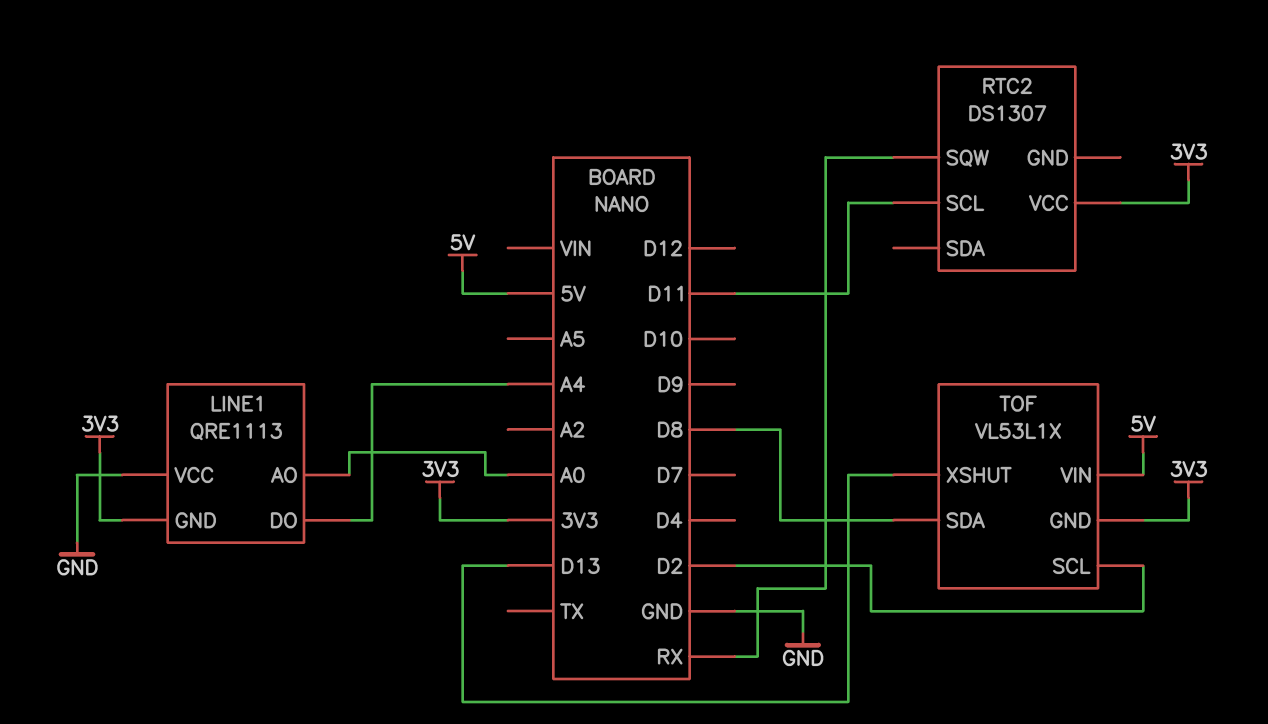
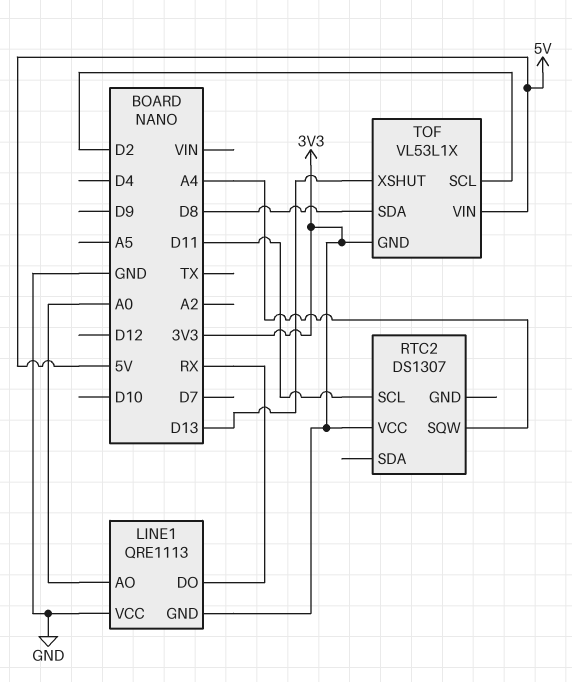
LINE1 pin DO: A4 -> RX
RTC2 pin SQW: RX -> A4

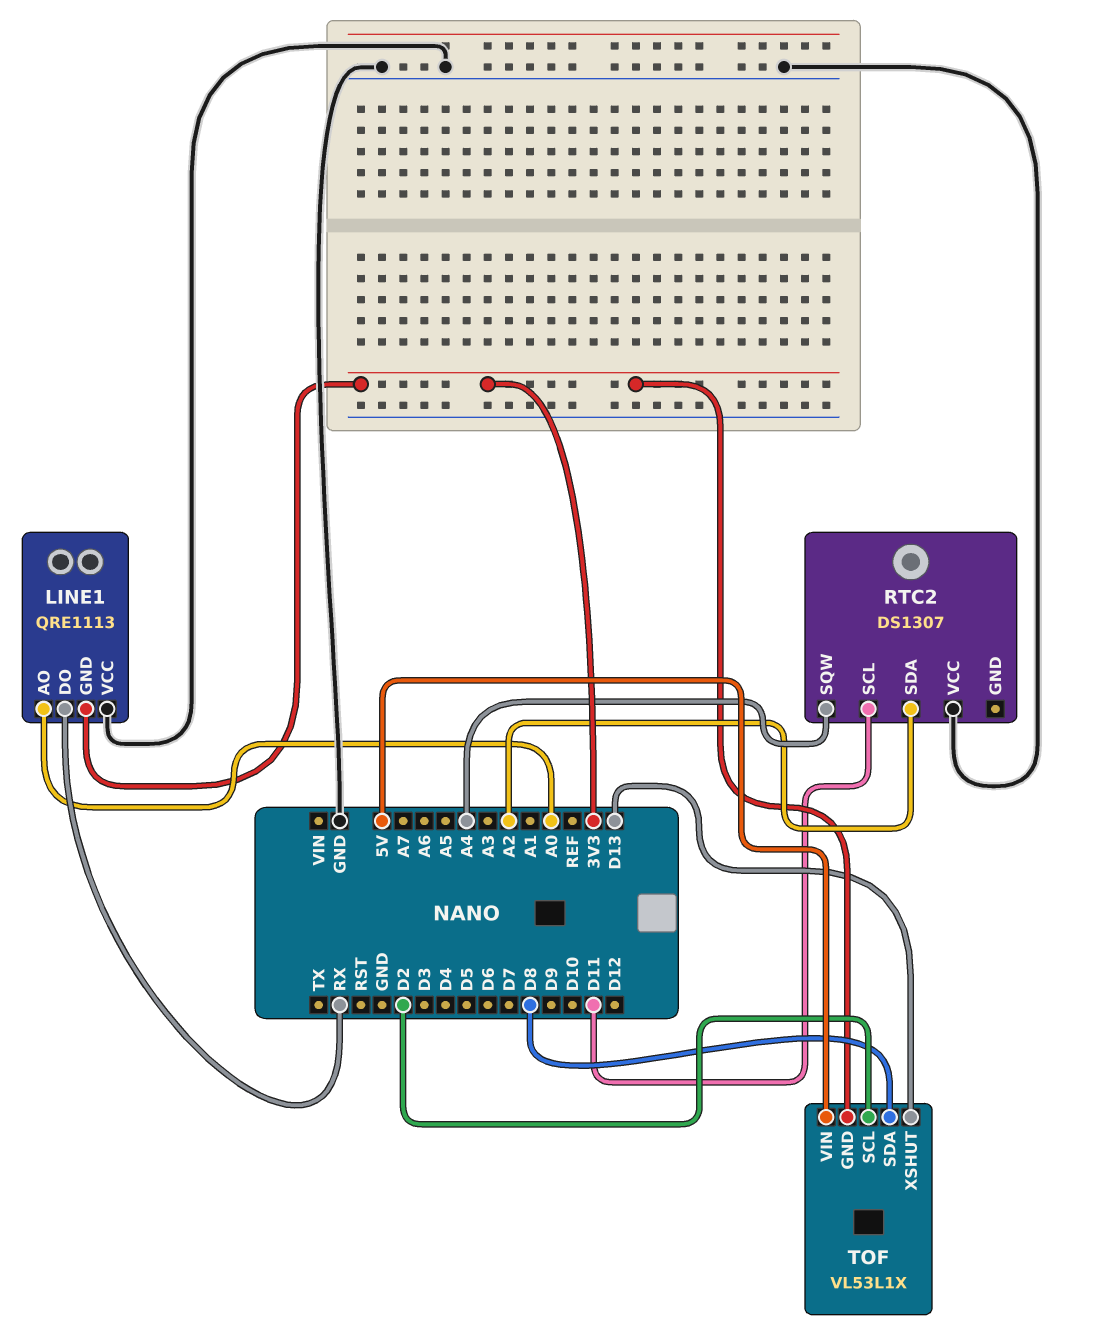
RTC2 pin SDA: none -> A2
RTC2 pin VCC: 3V3 -> GND

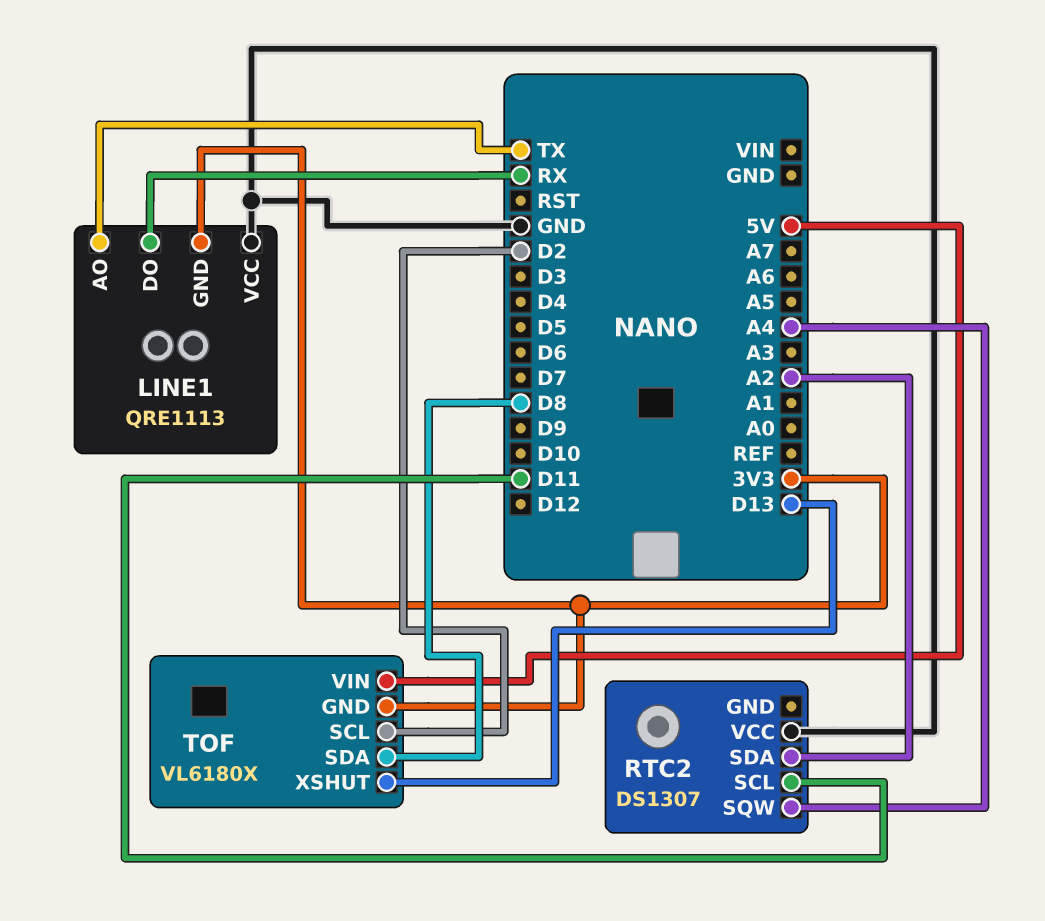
LINE1 pin AO: A0 -> TX
TOF: VL53L1X -> VL6180X

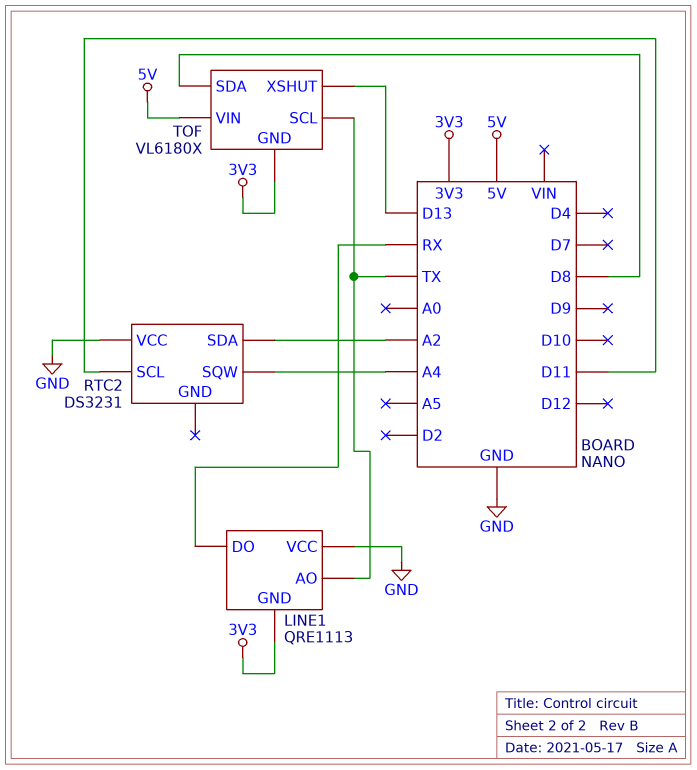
RTC2: DS1307 -> DS3231
TOF pin SCL: D2 -> TX

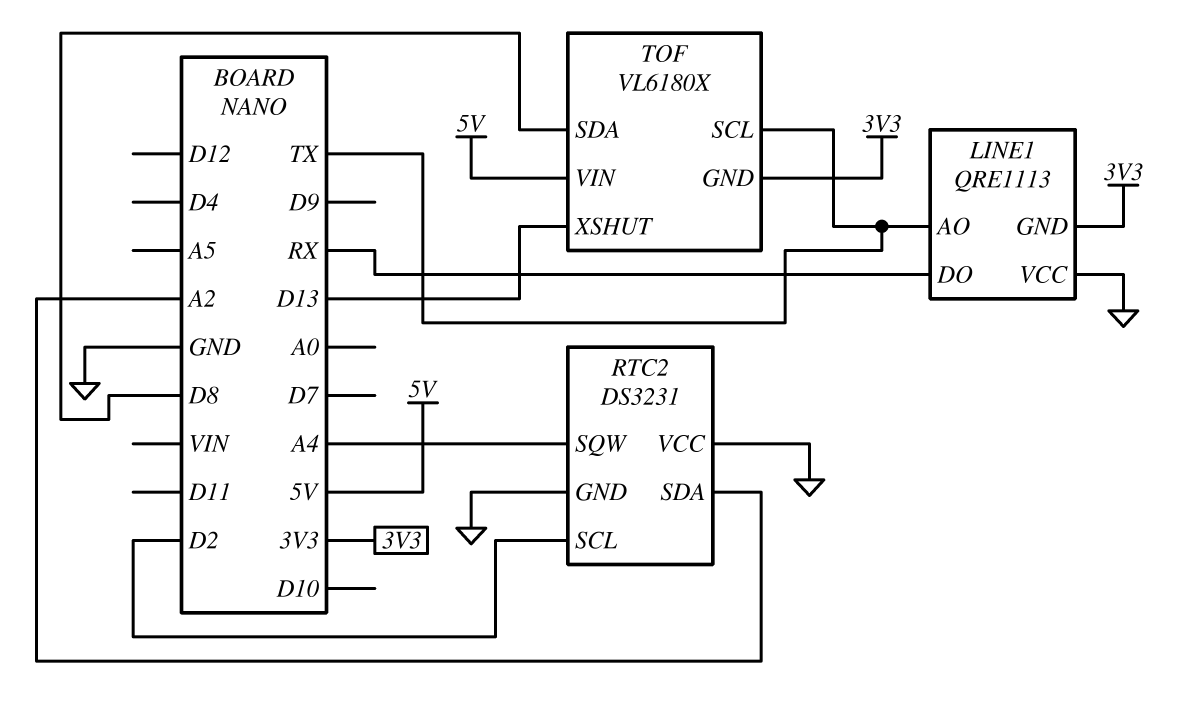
RTC2 pin GND: none -> GND
RTC2 pin SCL: D11 -> D2

